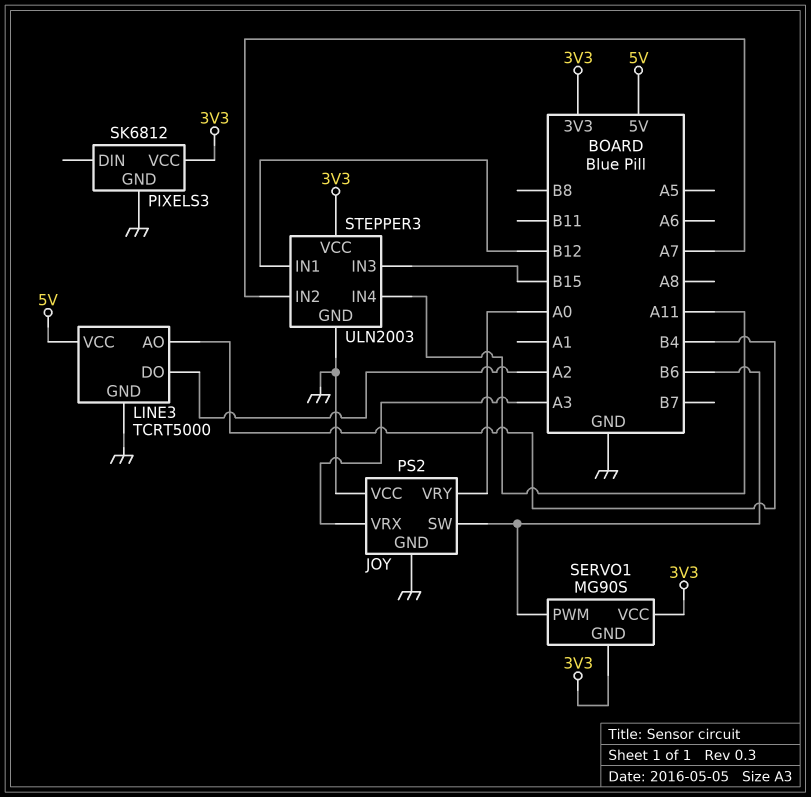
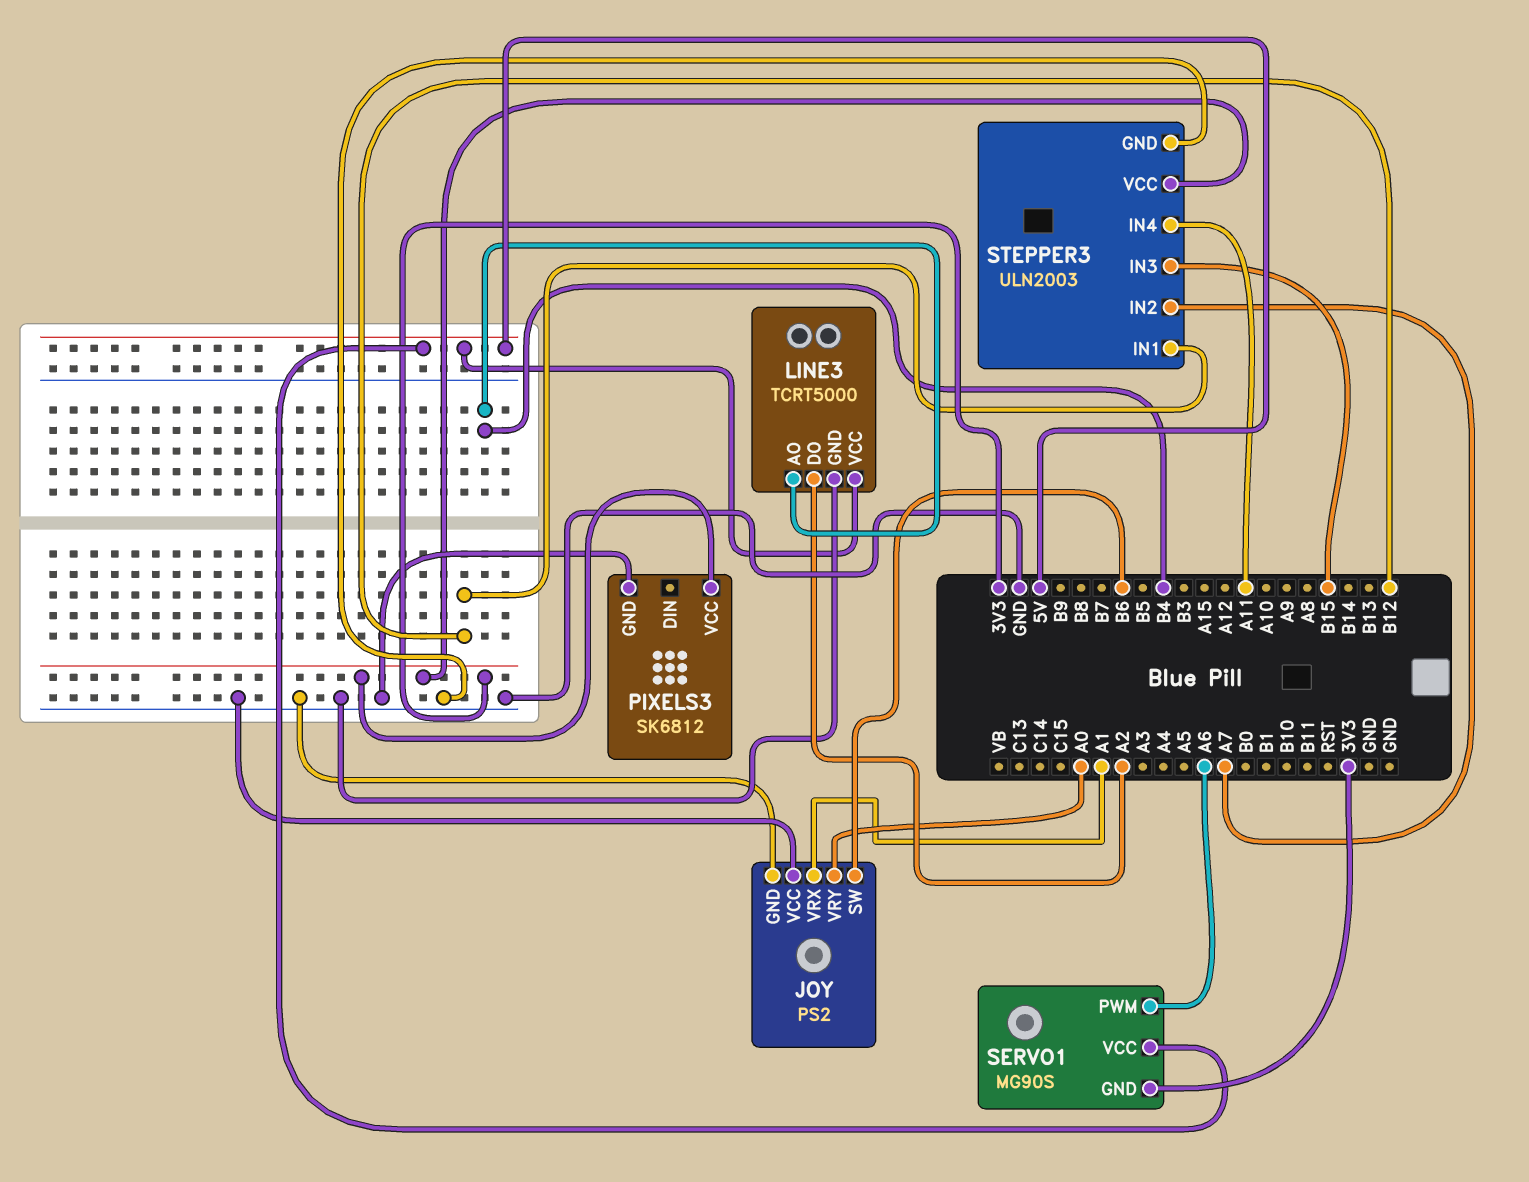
JOY pin VRX: A3 -> A1
SERVO1 pin PWM: B6 -> A6
SERVO1 pin VCC: 3V3 -> 5V

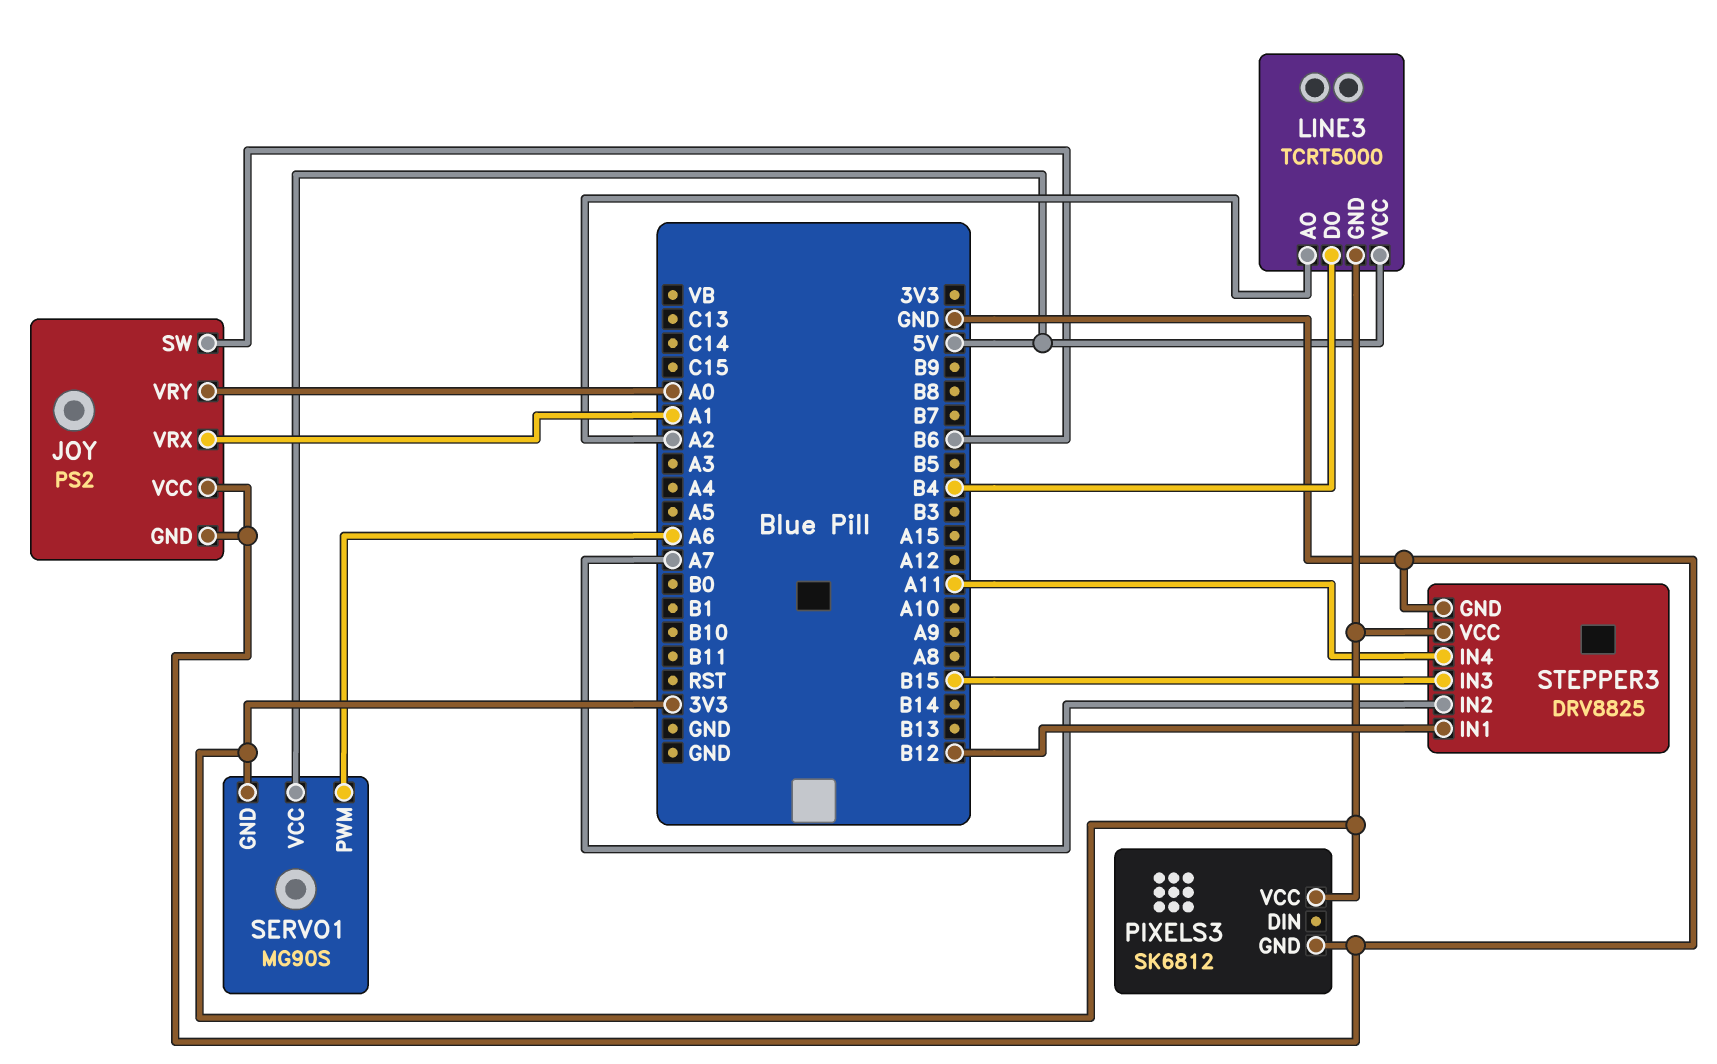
LINE3 pin AO: B4 -> A2
LINE3 pin DO: A2 -> B4
LINE3 pin GND: GND -> 3V3
STEPPER3: ULN2003 -> DRV8825

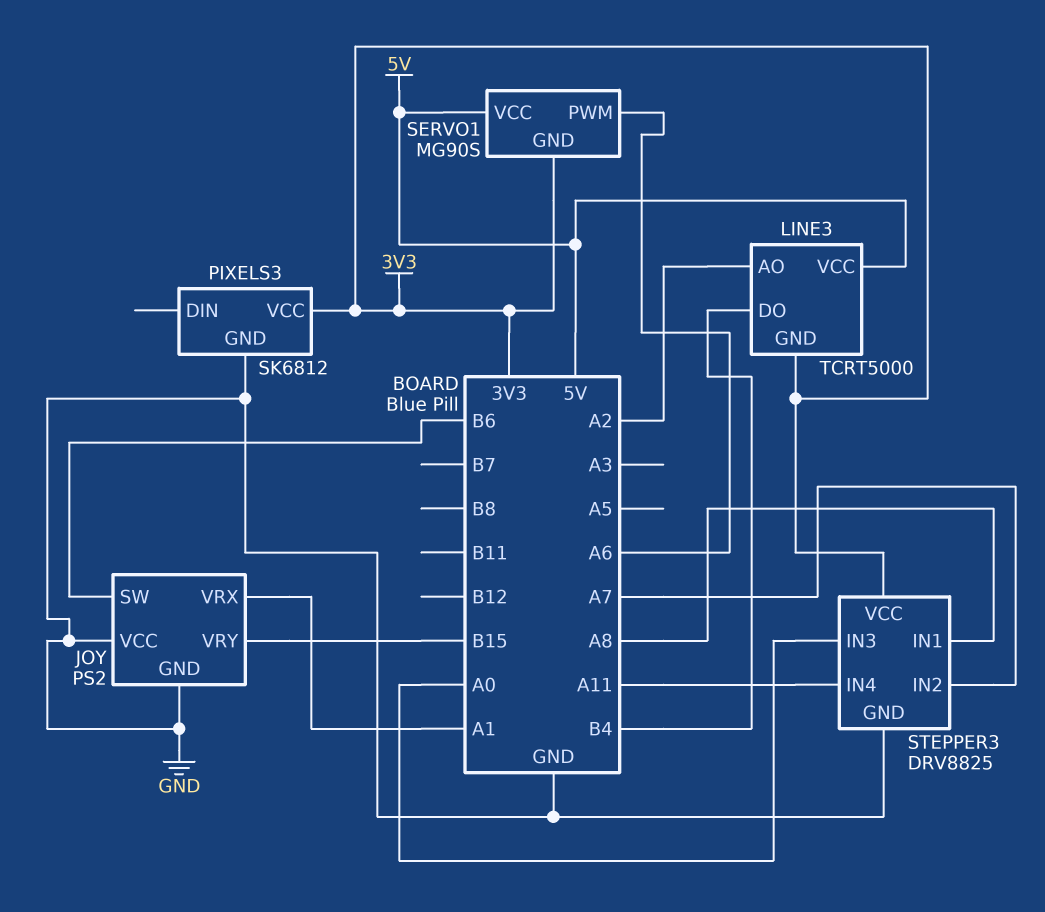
JOY pin VRY: A0 -> B15
STEPPER3 pin IN1: B12 -> A8
STEPPER3 pin IN3: B15 -> A0

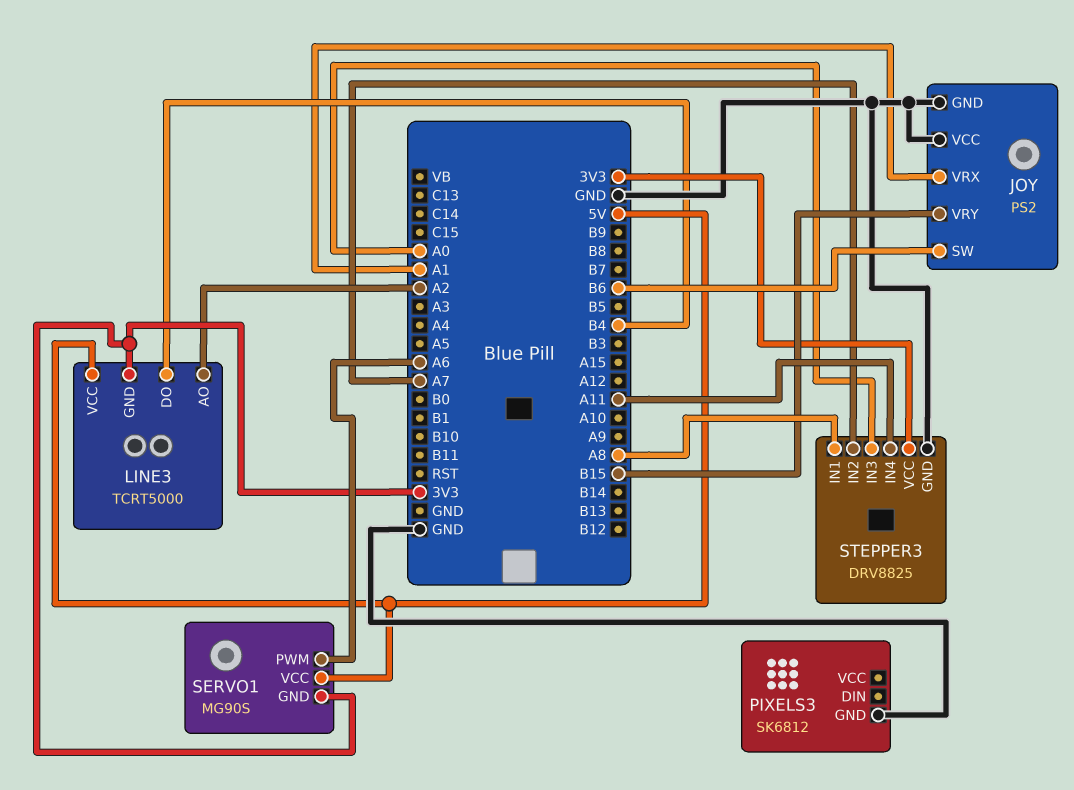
PIXELS3 pin VCC: 3V3 -> none

